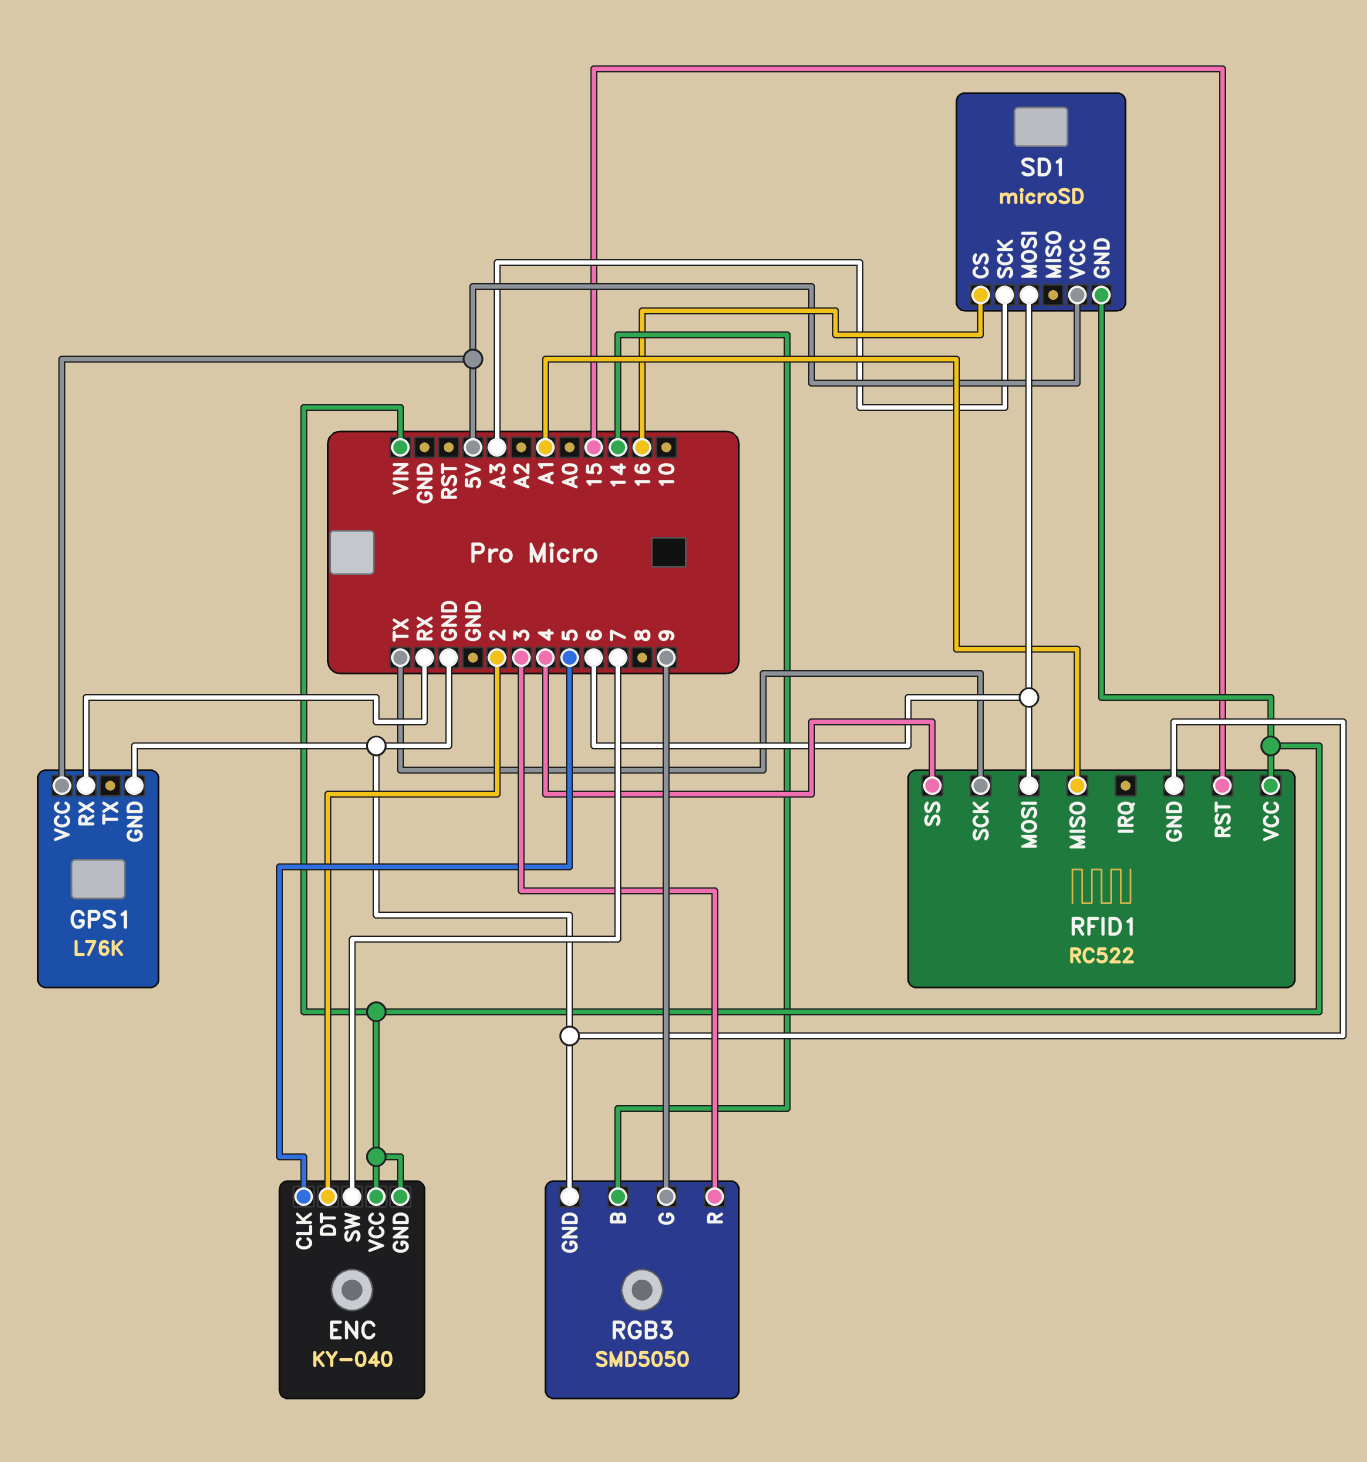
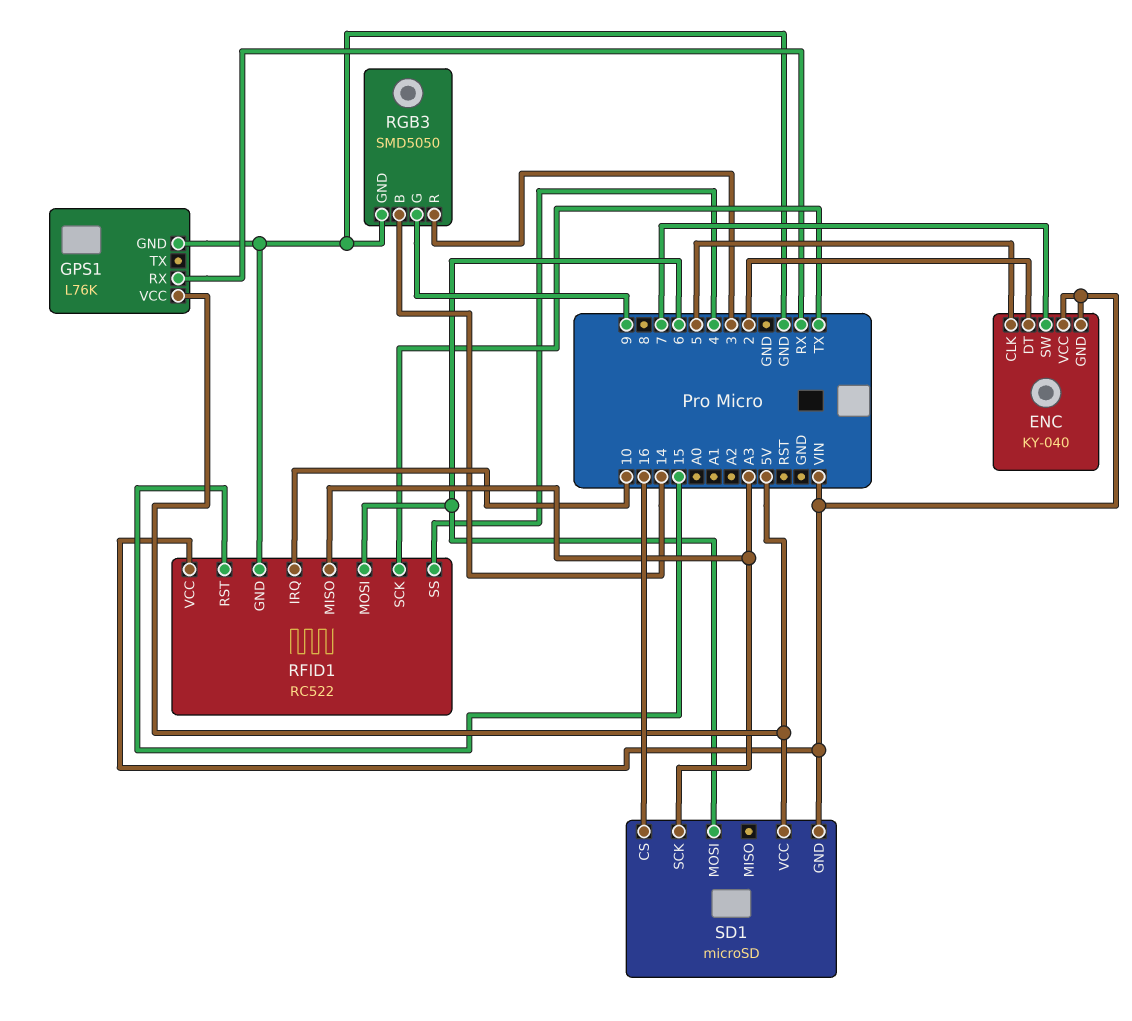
RFID1 pin IRQ: none -> 10
RFID1 pin MISO: A1 -> A3

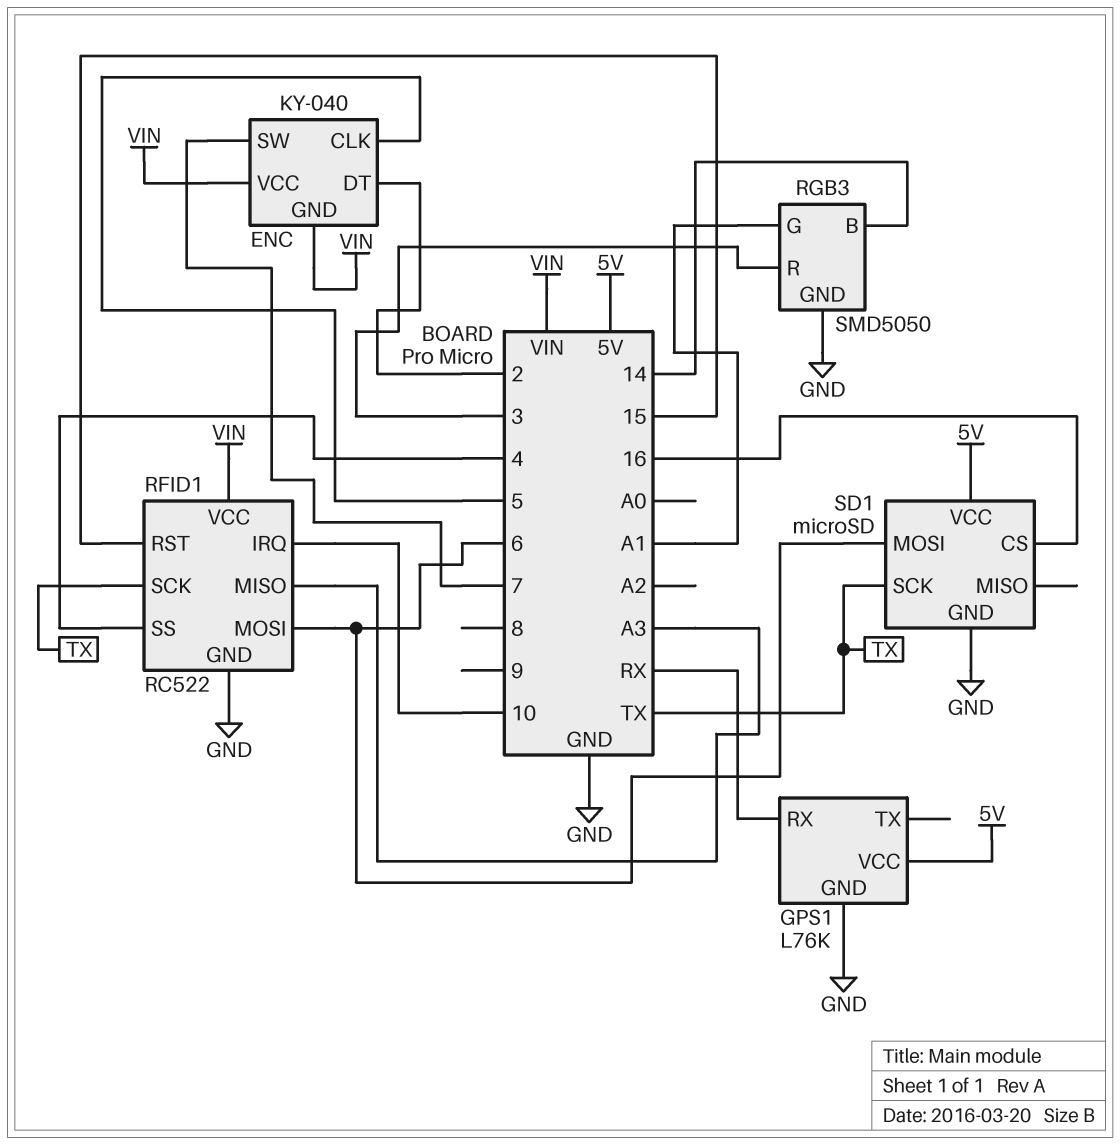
RGB3 pin G: 9 -> A1
SD1 pin GND: VIN -> GND
SD1 pin SCK: A3 -> TX

